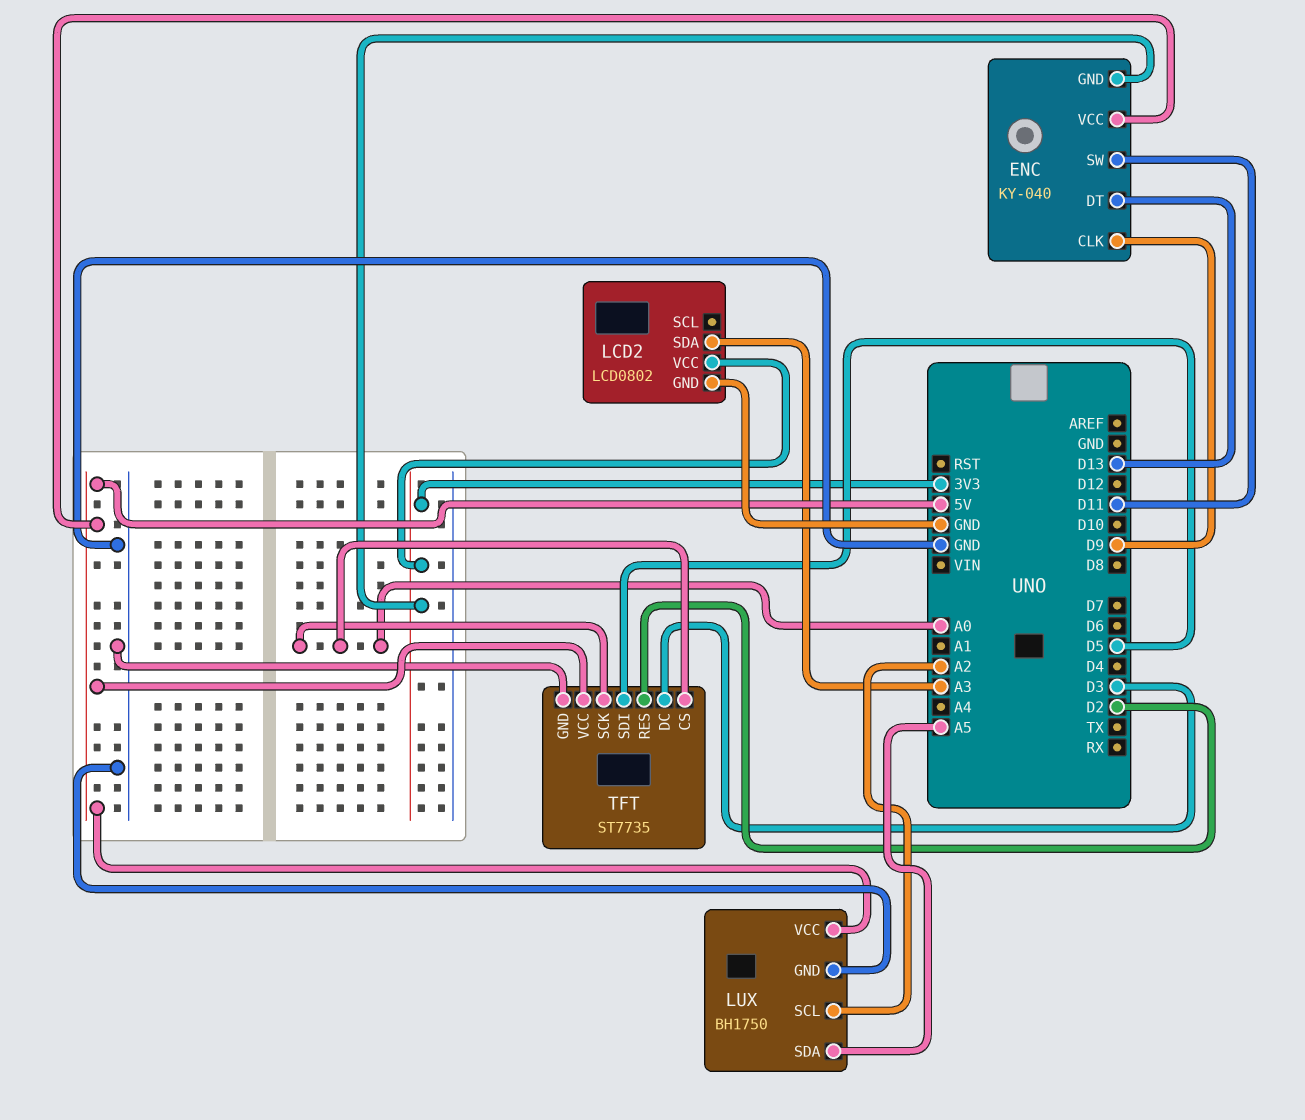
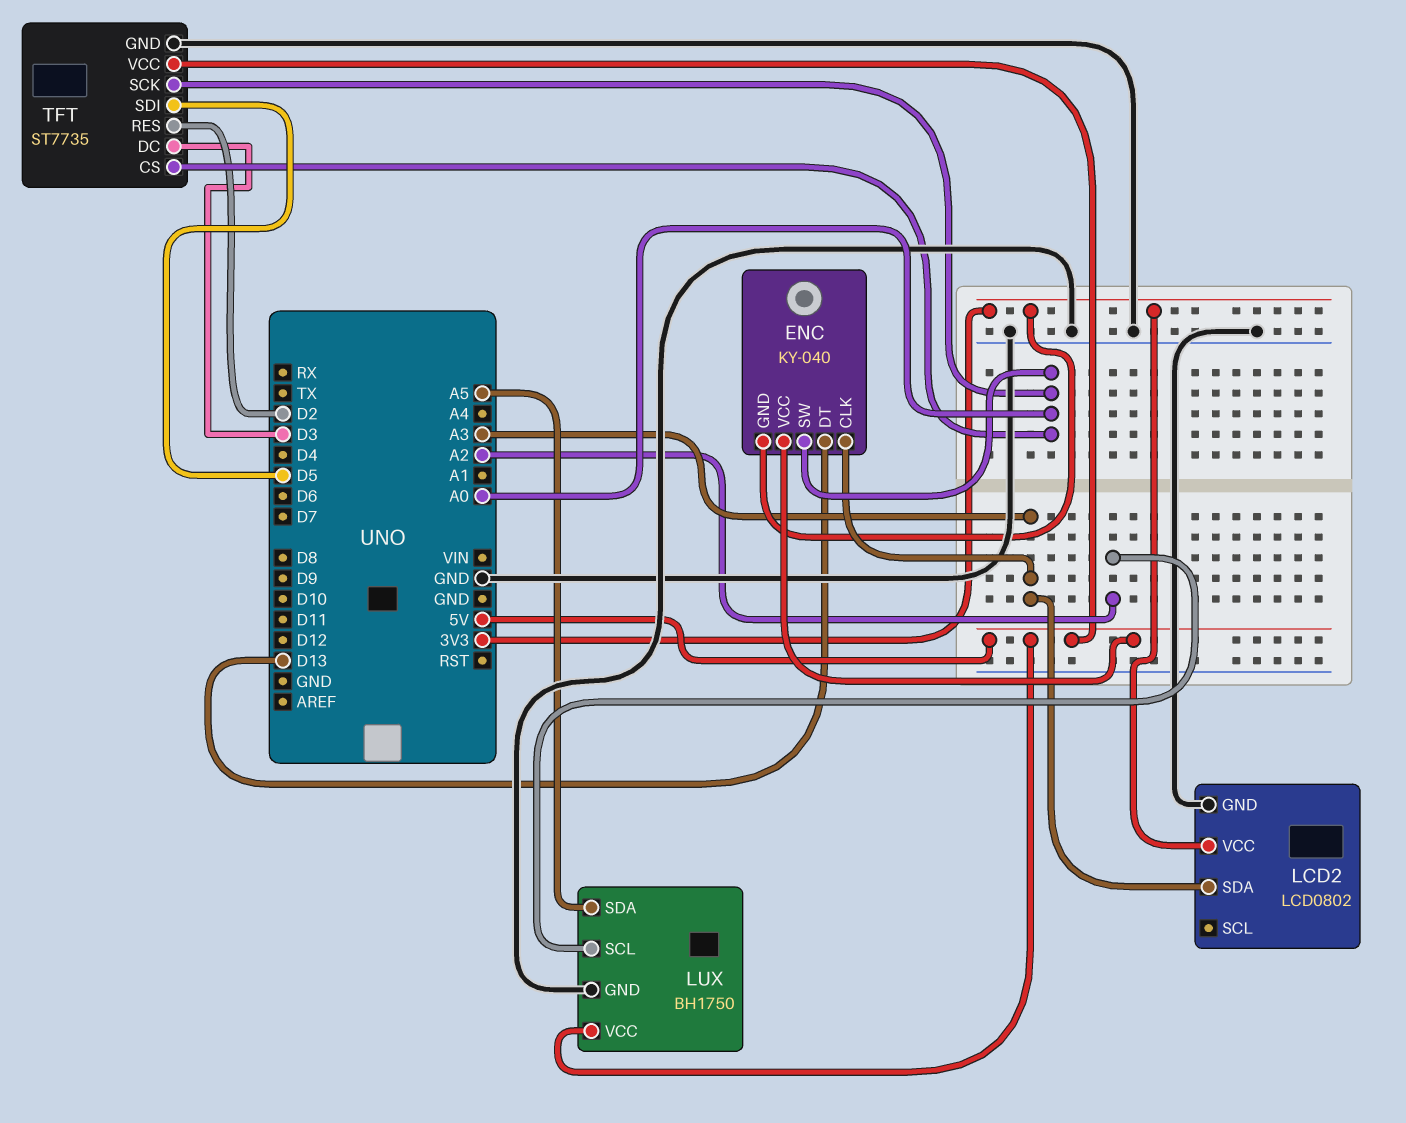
ENC pin CLK: D9 -> A3
ENC pin SW: D11 -> A0

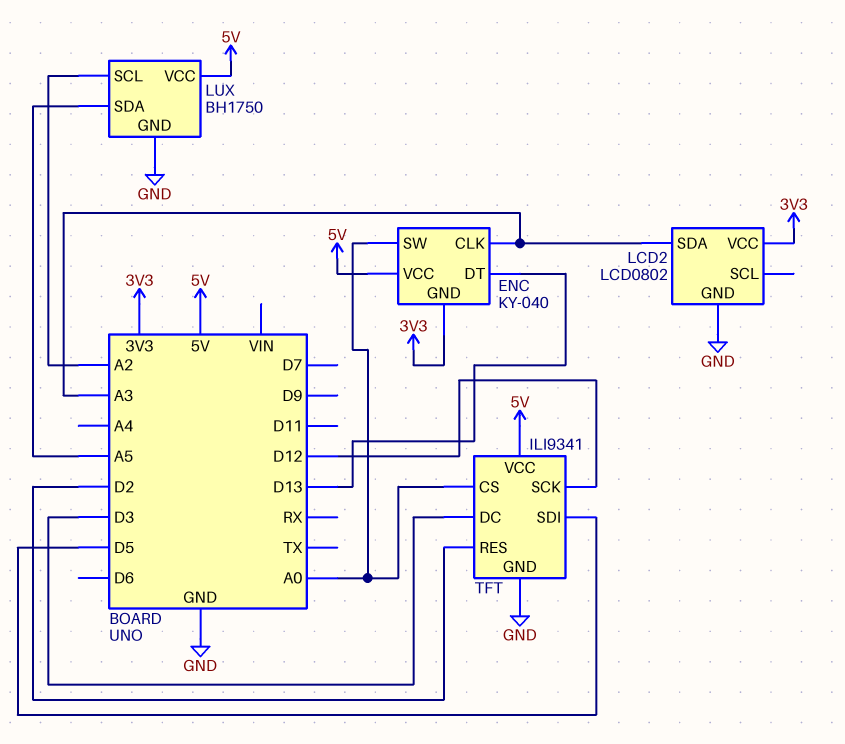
TFT: ST7735 -> ILI9341
TFT pin SCK: A0 -> D12

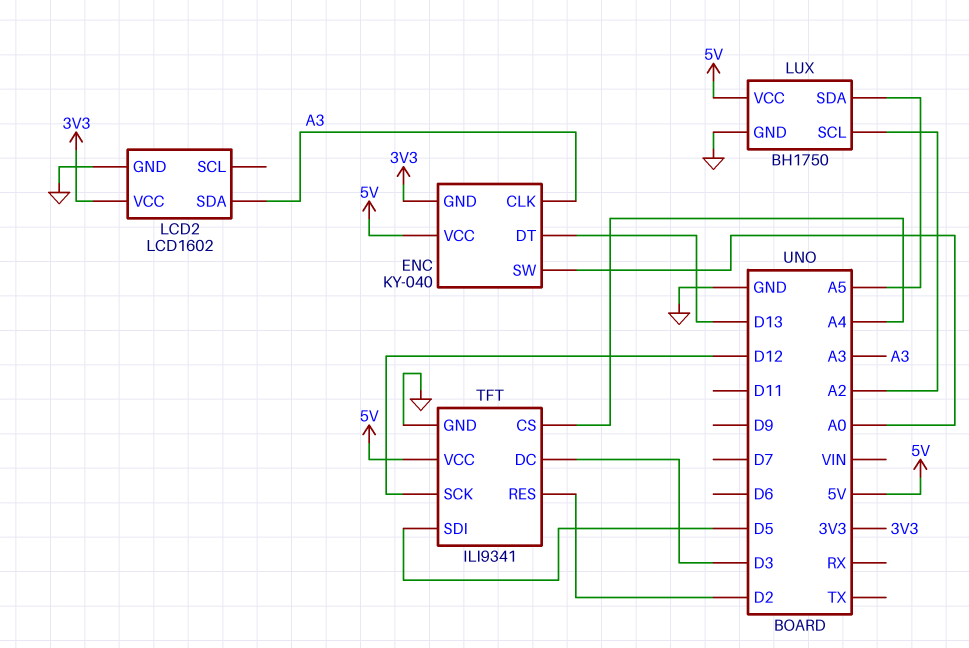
LCD2: LCD0802 -> LCD1602
TFT pin CS: A0 -> A4

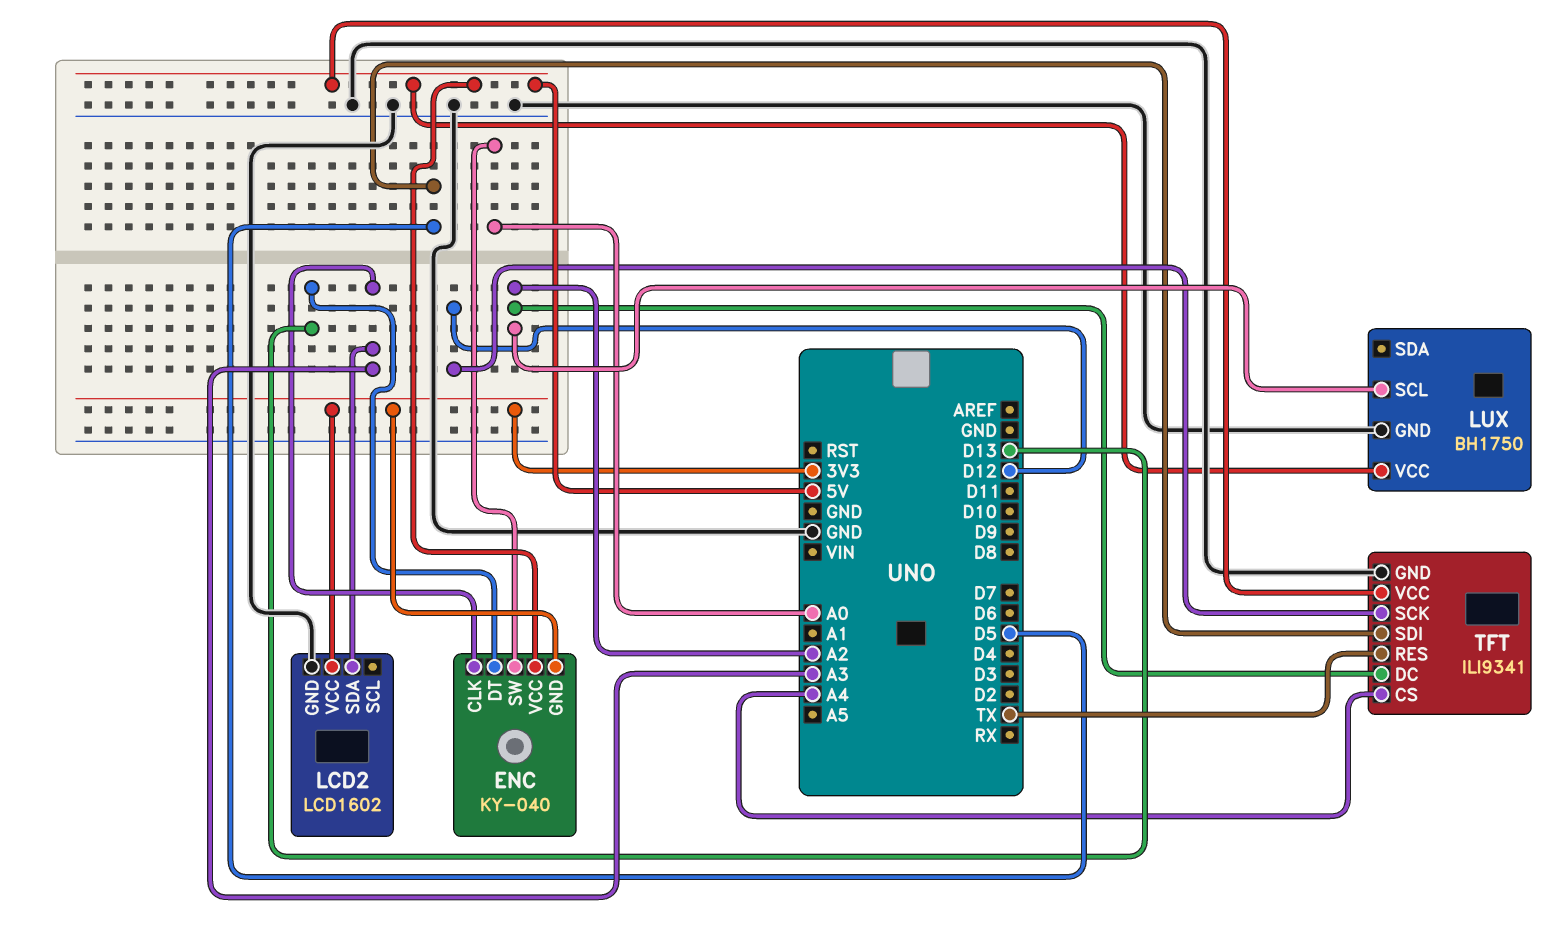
LUX pin SDA: A5 -> none
TFT pin DC: D3 -> A2
TFT pin RES: D2 -> TX

